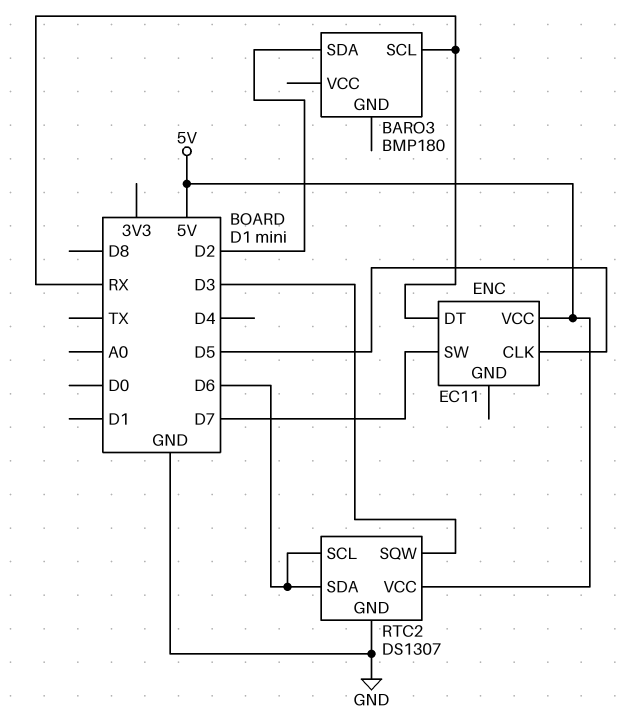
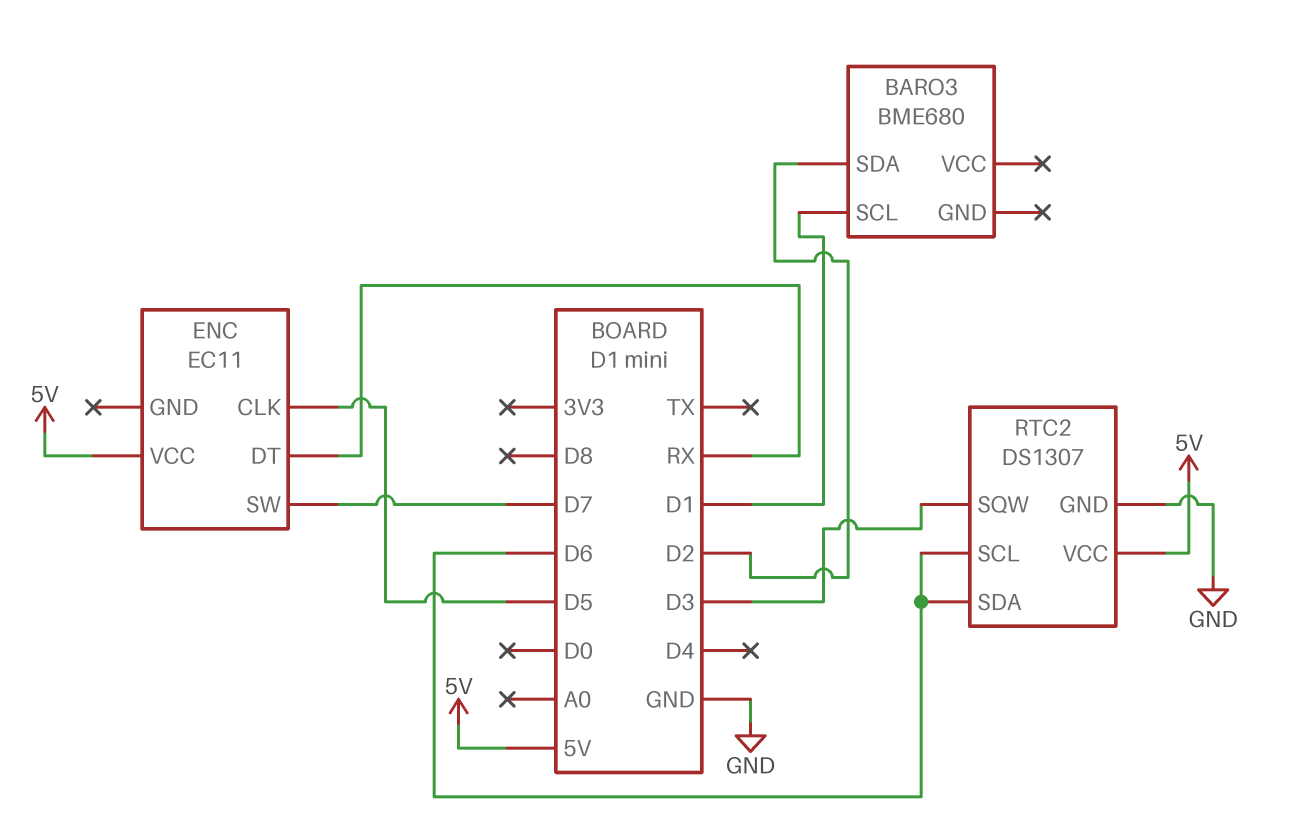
BARO3: BMP180 -> BME680
BARO3 pin SCL: RX -> D1

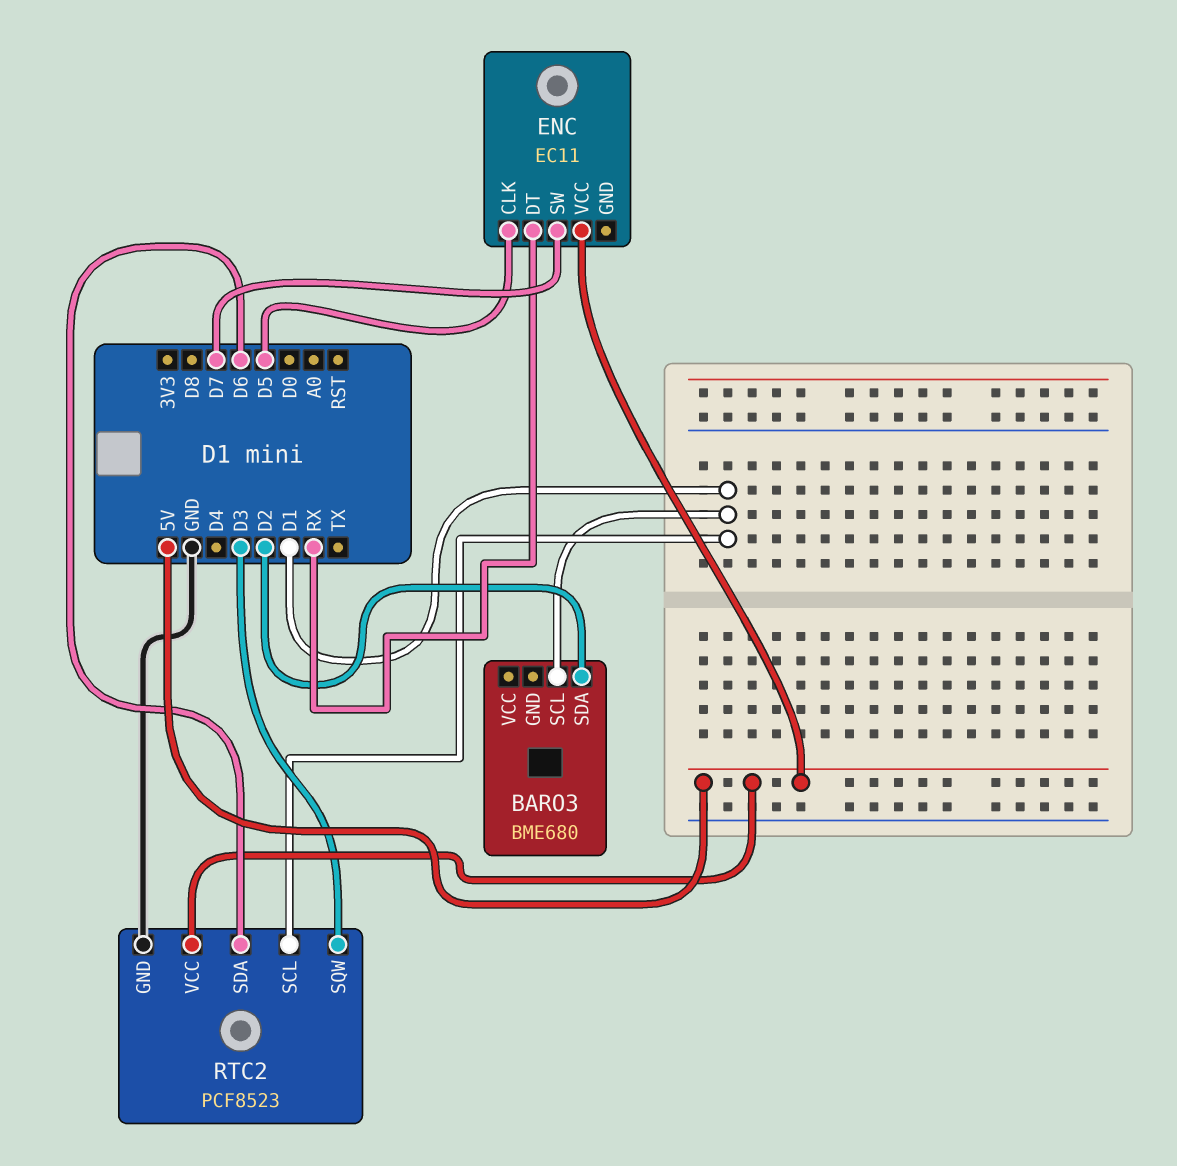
RTC2: DS1307 -> PCF8523
RTC2 pin SCL: D6 -> D1

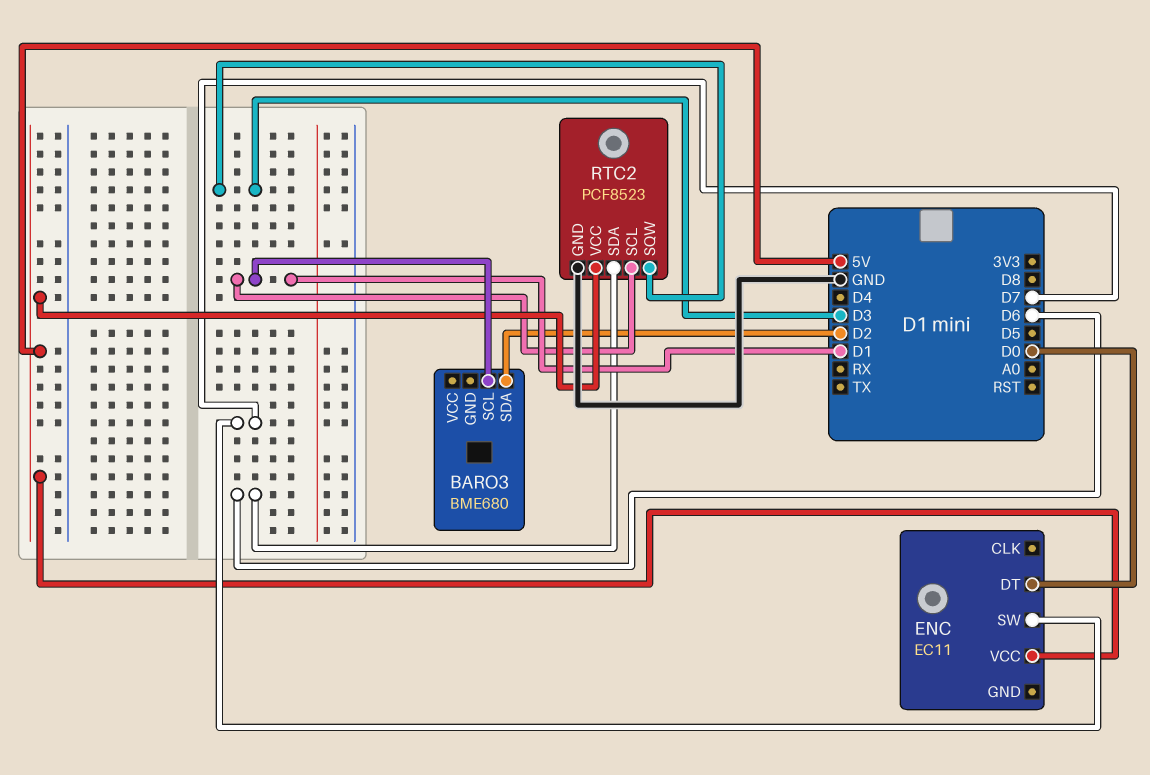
ENC pin CLK: D5 -> none
ENC pin DT: RX -> D0

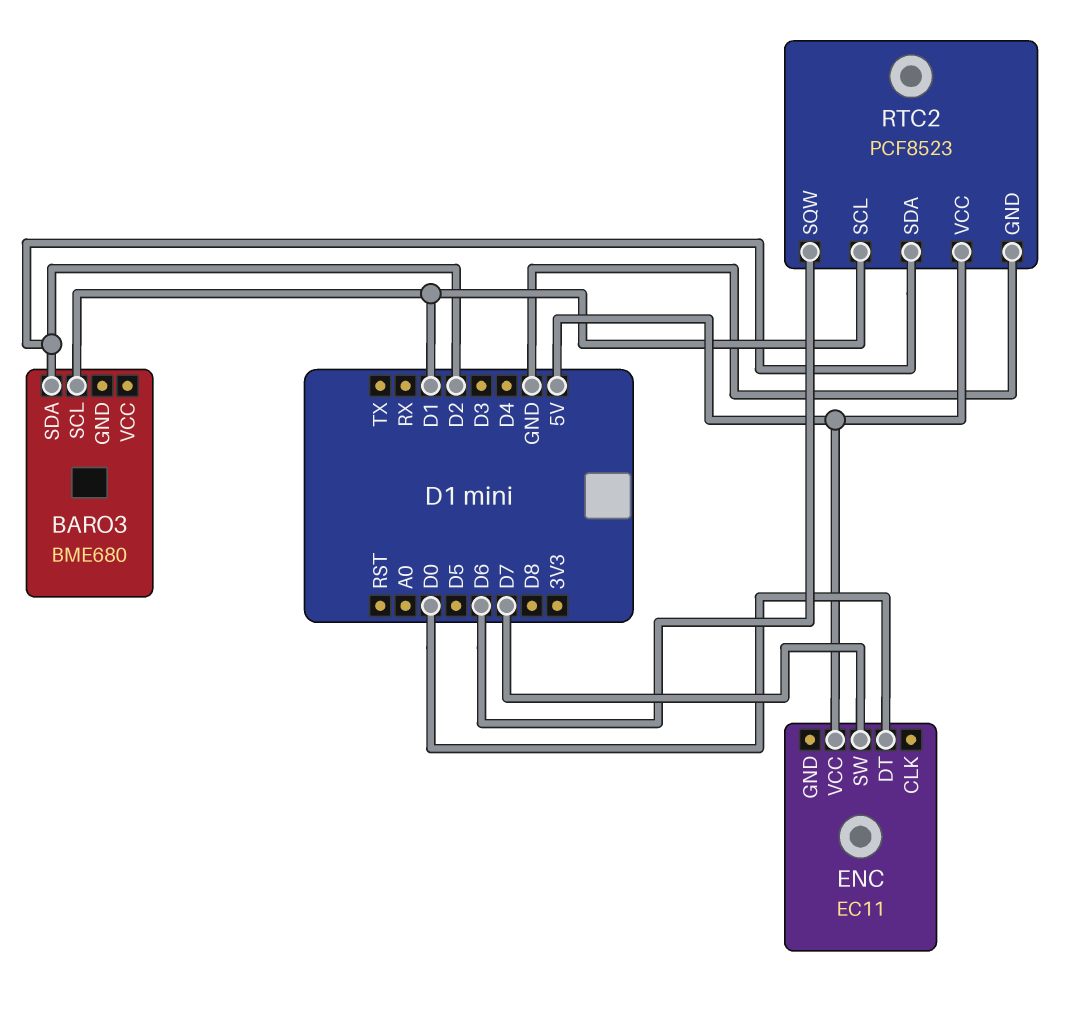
RTC2 pin SDA: D6 -> D2
RTC2 pin SQW: D3 -> D6

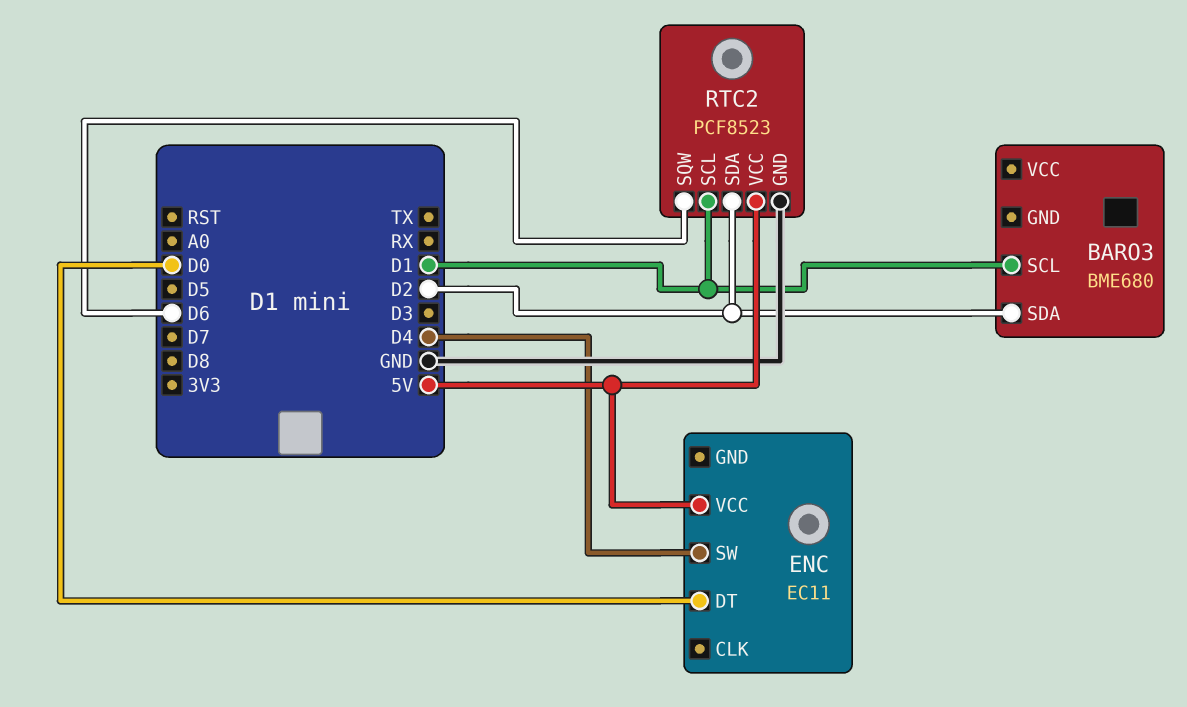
ENC pin SW: D7 -> D4

